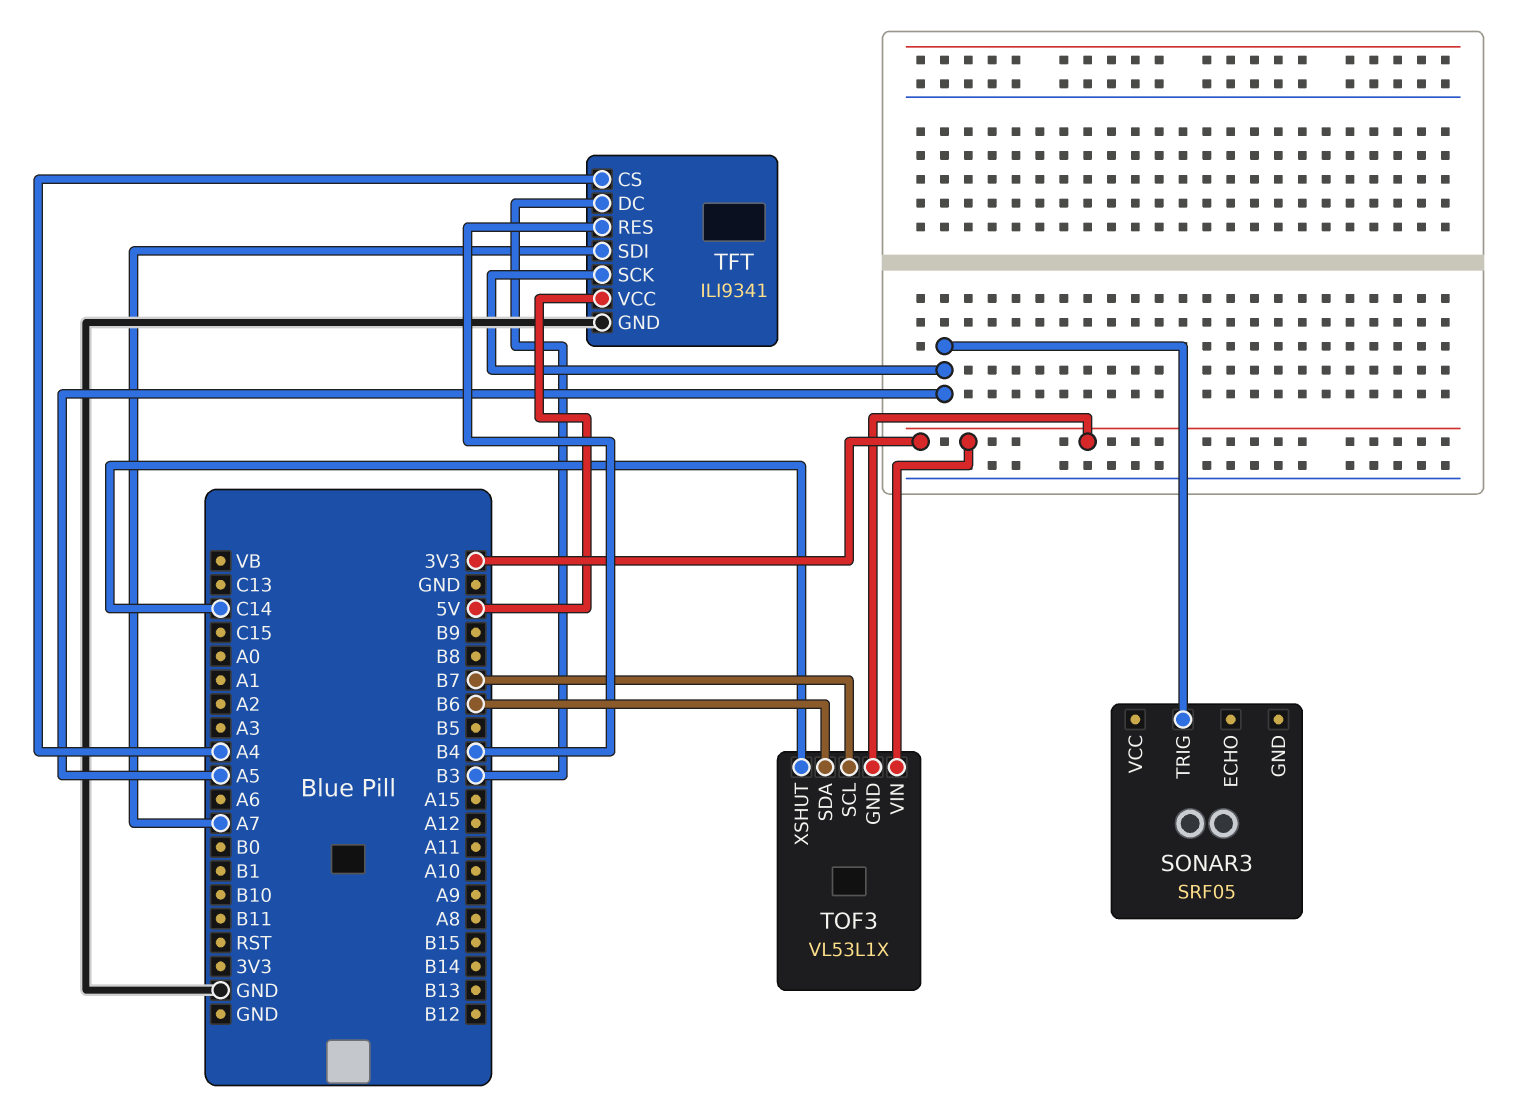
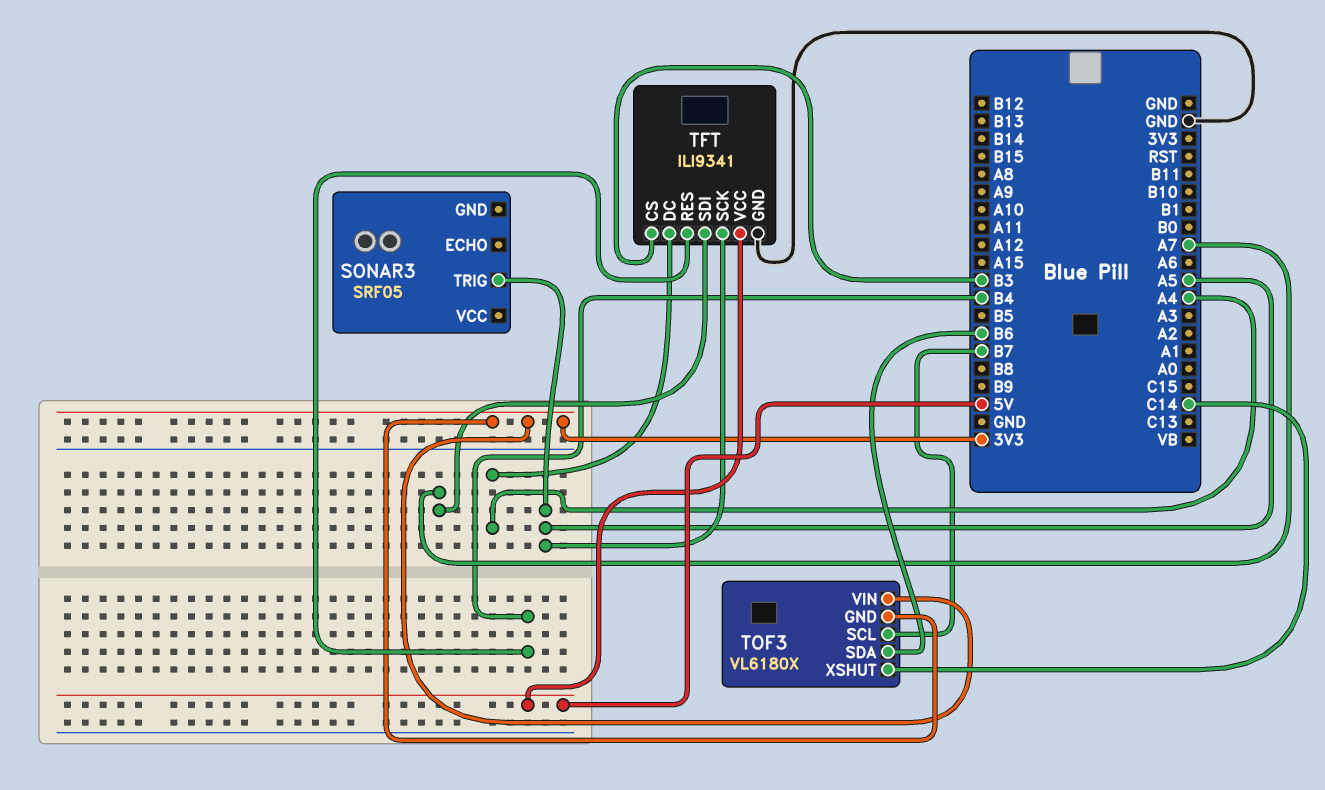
TFT pin CS: A4 -> B3
TFT pin DC: B3 -> A4
TOF3: VL53L1X -> VL6180X

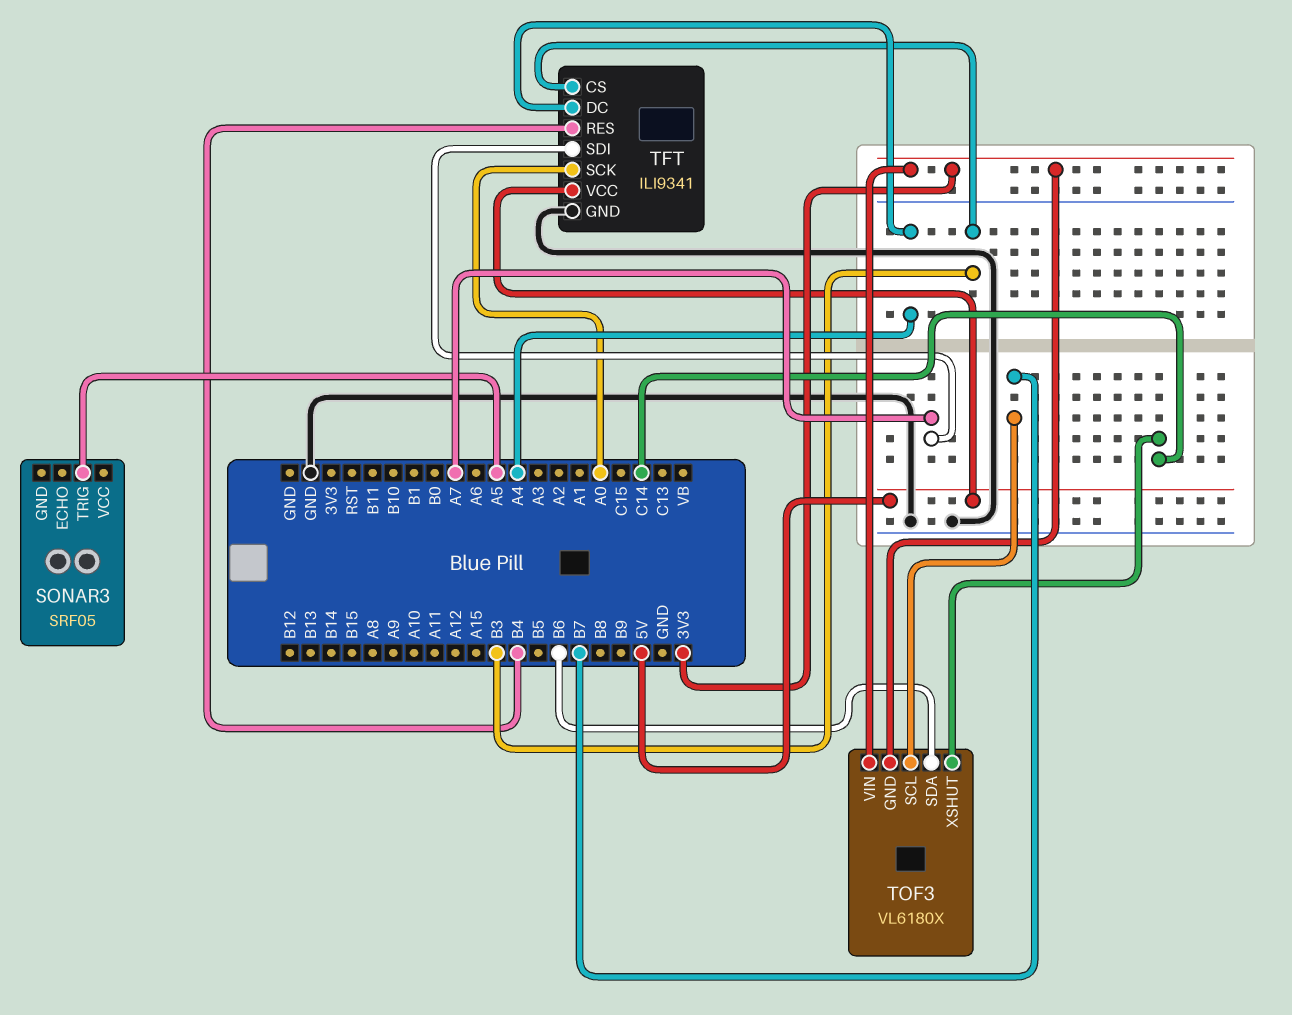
TFT pin SCK: A5 -> A0

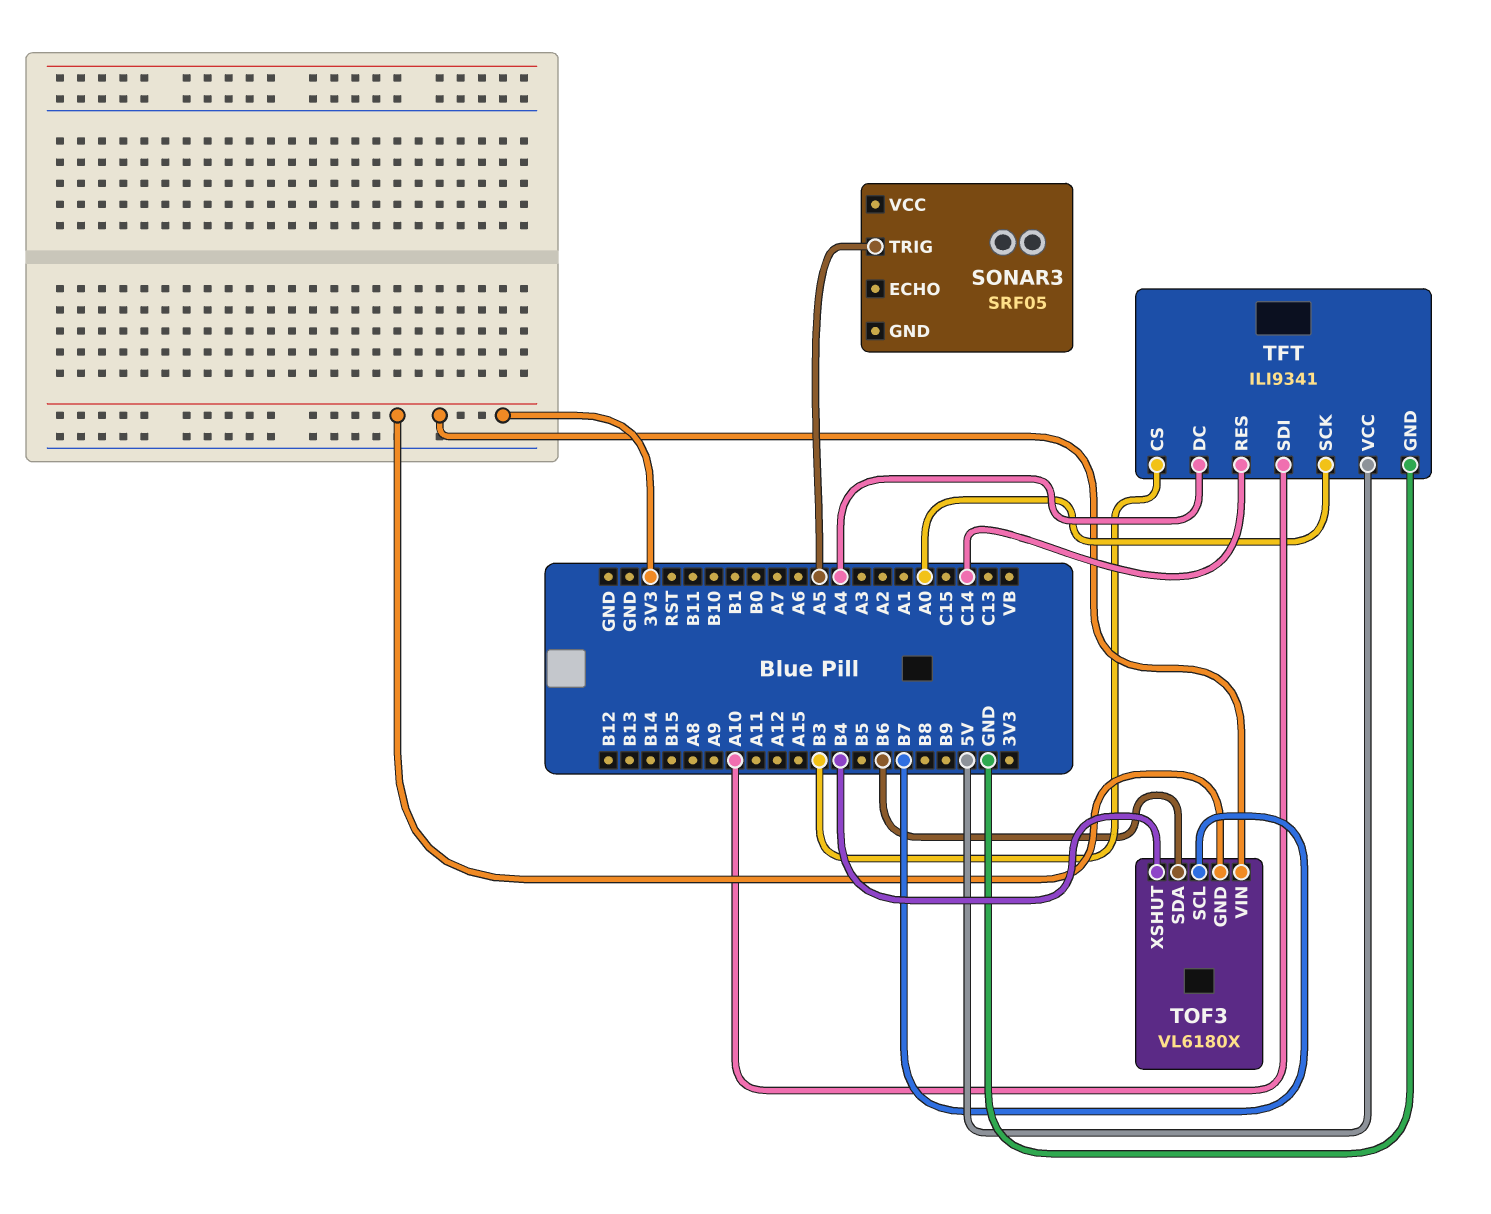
TFT pin RES: B4 -> C14
TFT pin SDI: A7 -> A10
TOF3 pin XSHUT: C14 -> B4

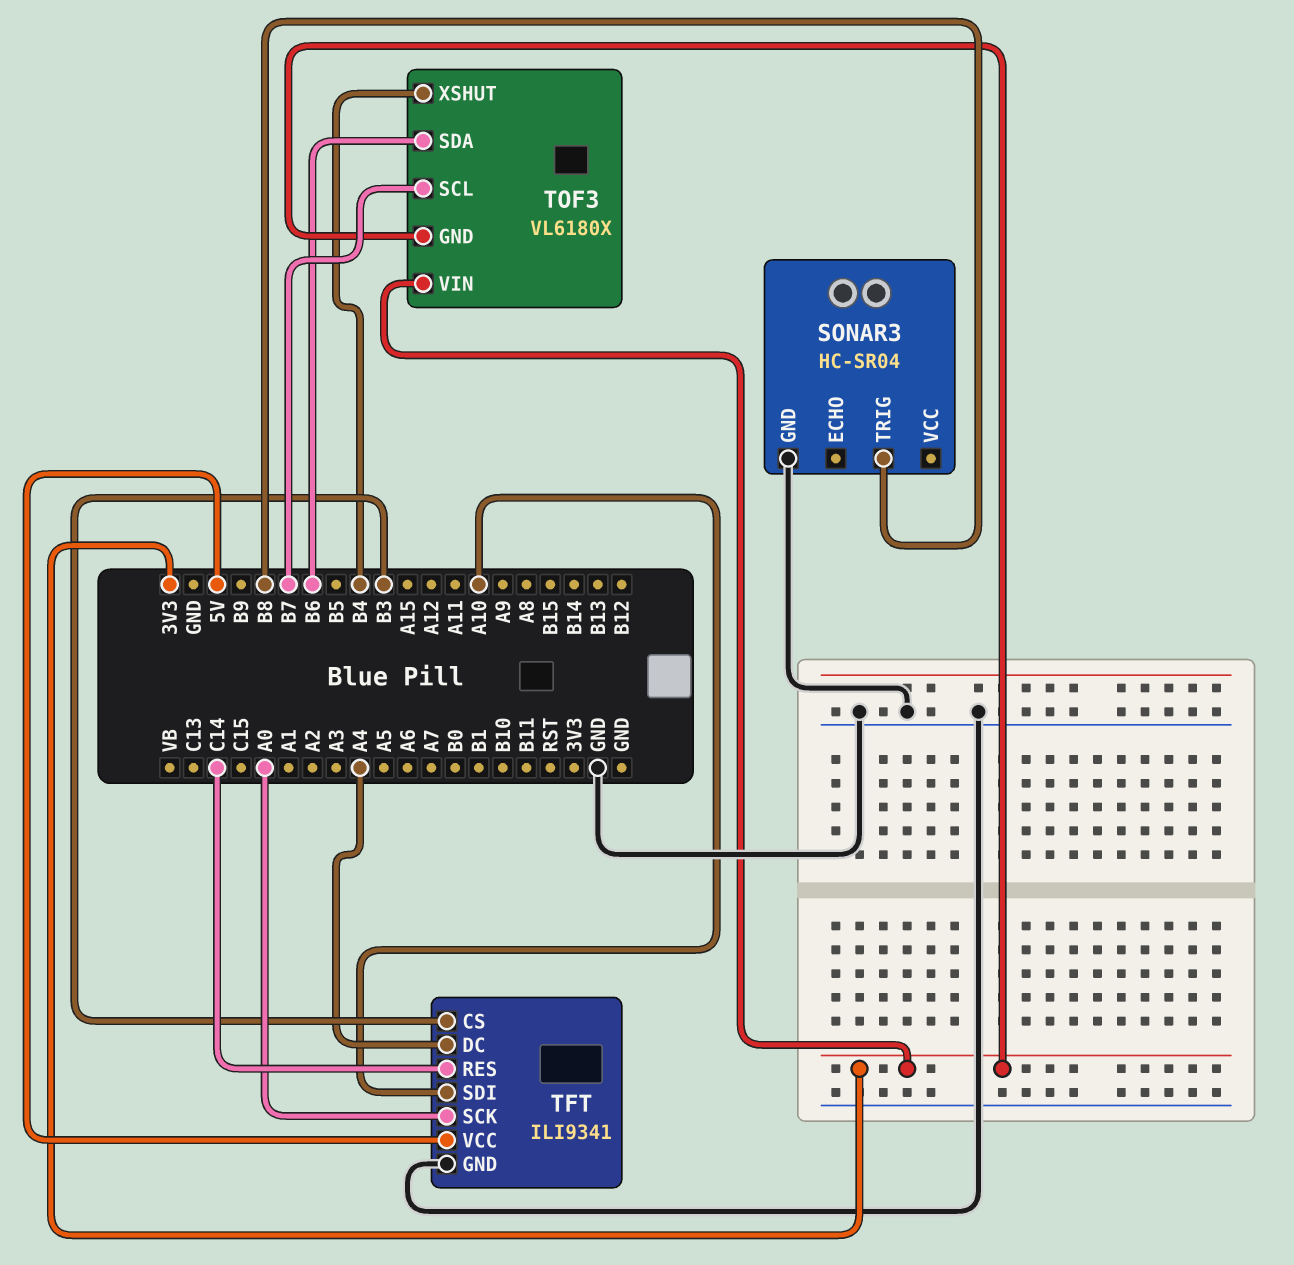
SONAR3: SRF05 -> HC-SR04
SONAR3 pin GND: none -> GND
SONAR3 pin TRIG: A5 -> B8

